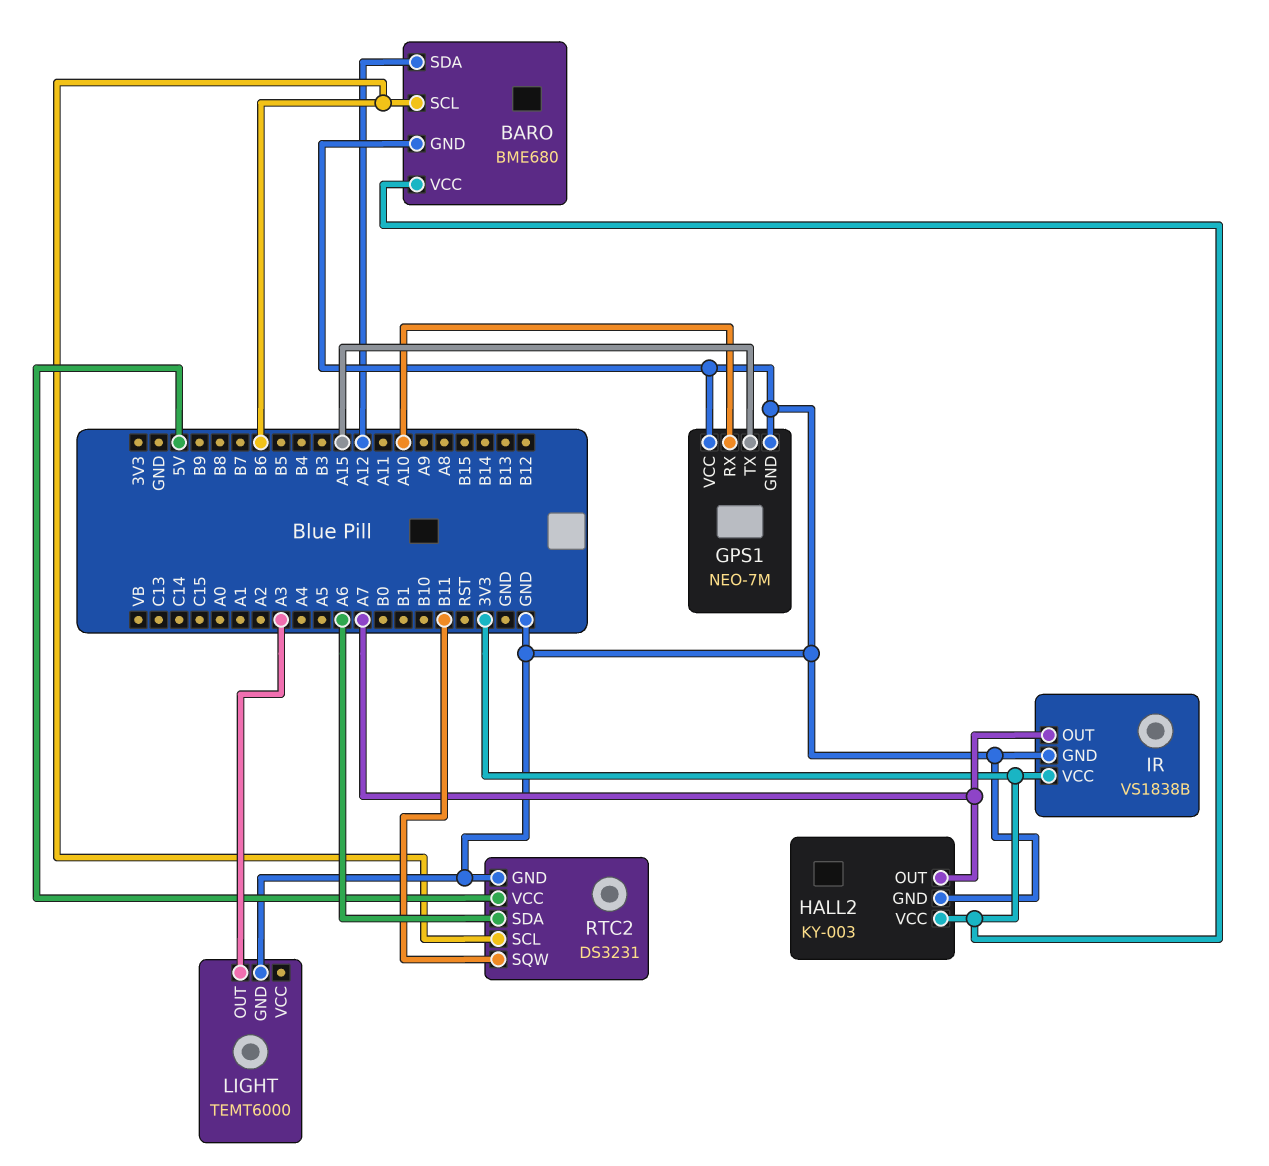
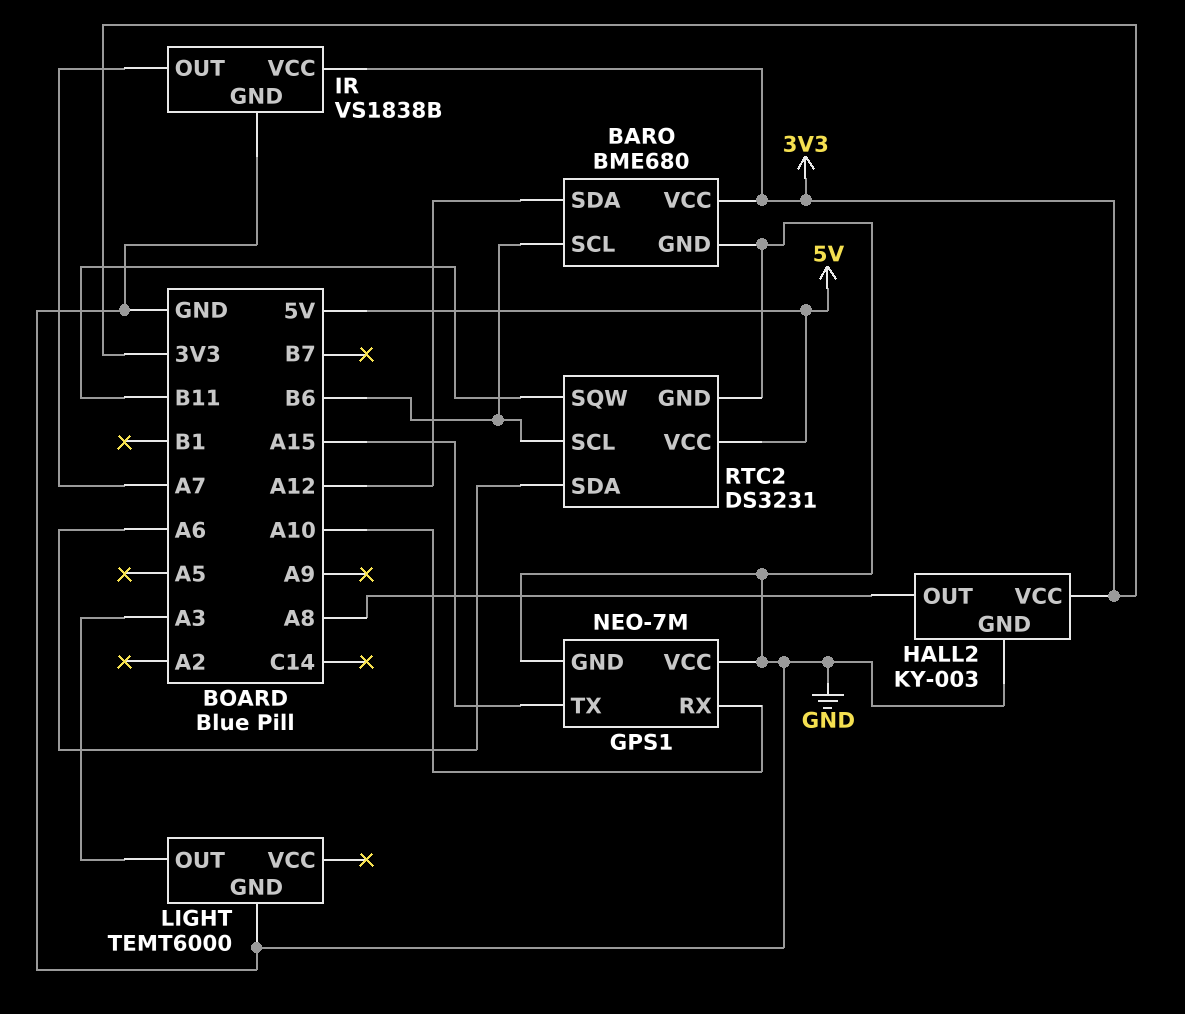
HALL2 pin OUT: A7 -> A8

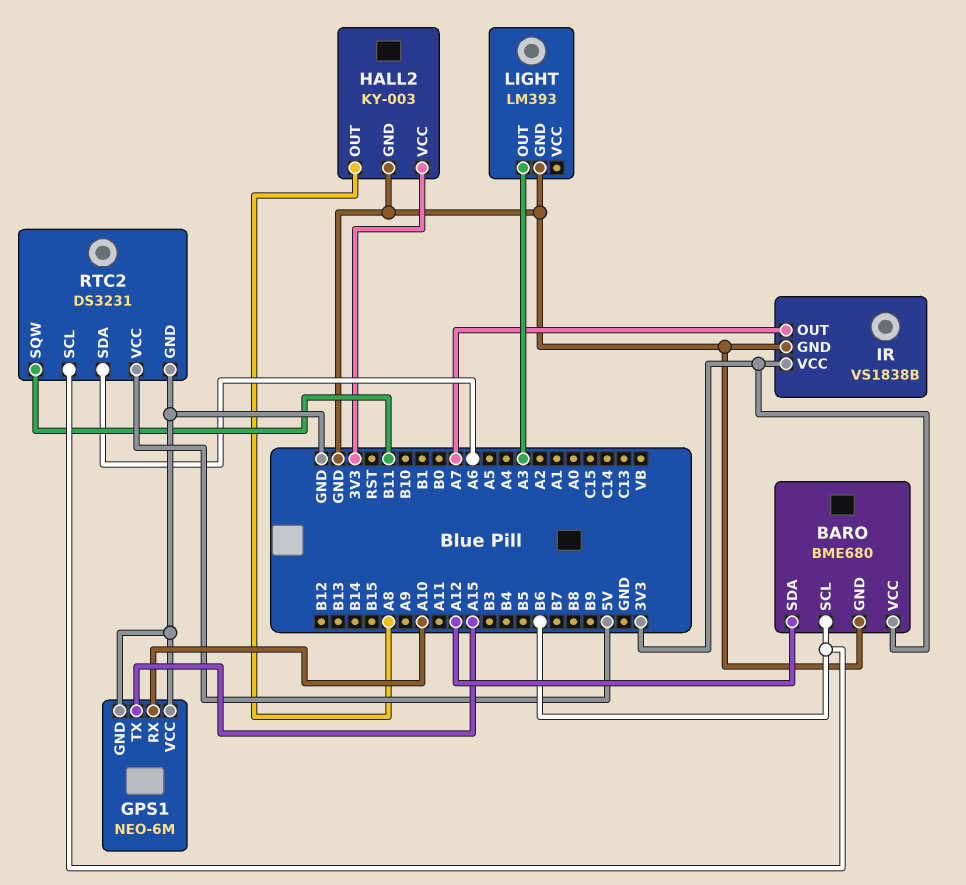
GPS1: NEO-7M -> NEO-6M
LIGHT: TEMT6000 -> LM393

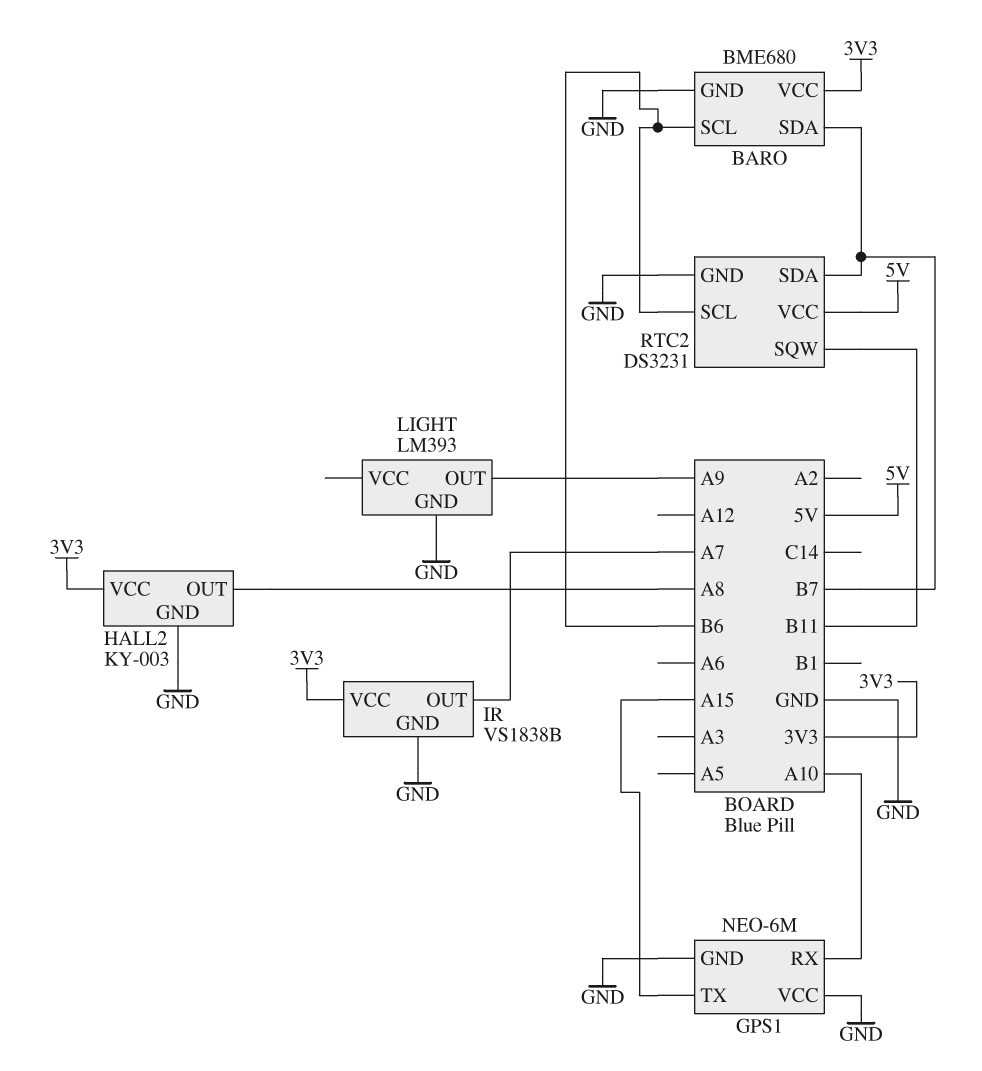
BARO pin SDA: A12 -> B7
LIGHT pin OUT: A3 -> A9
RTC2 pin SDA: A6 -> B7

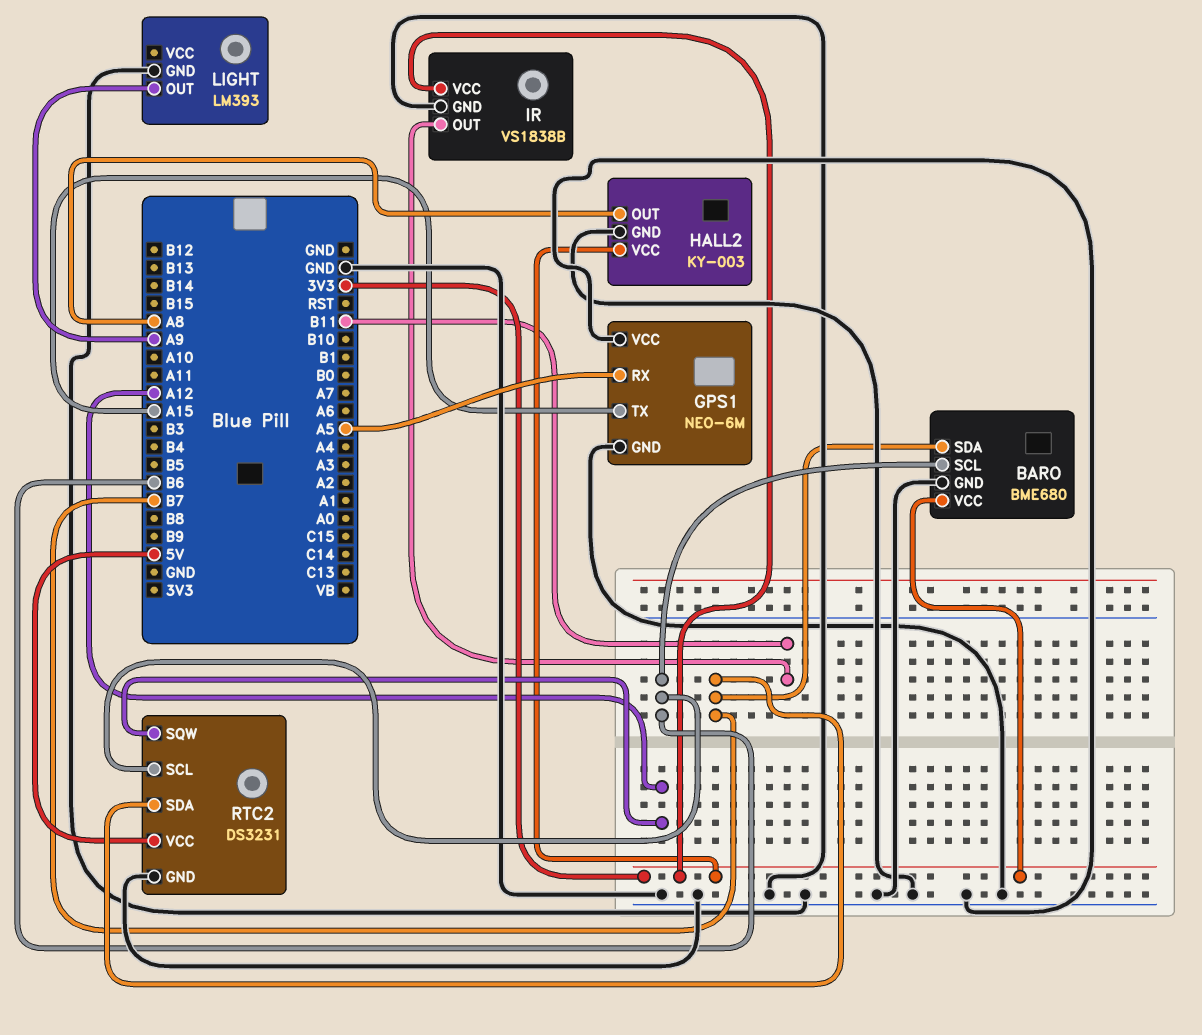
GPS1 pin RX: A10 -> A5
IR pin OUT: A7 -> B11
RTC2 pin SQW: B11 -> A12

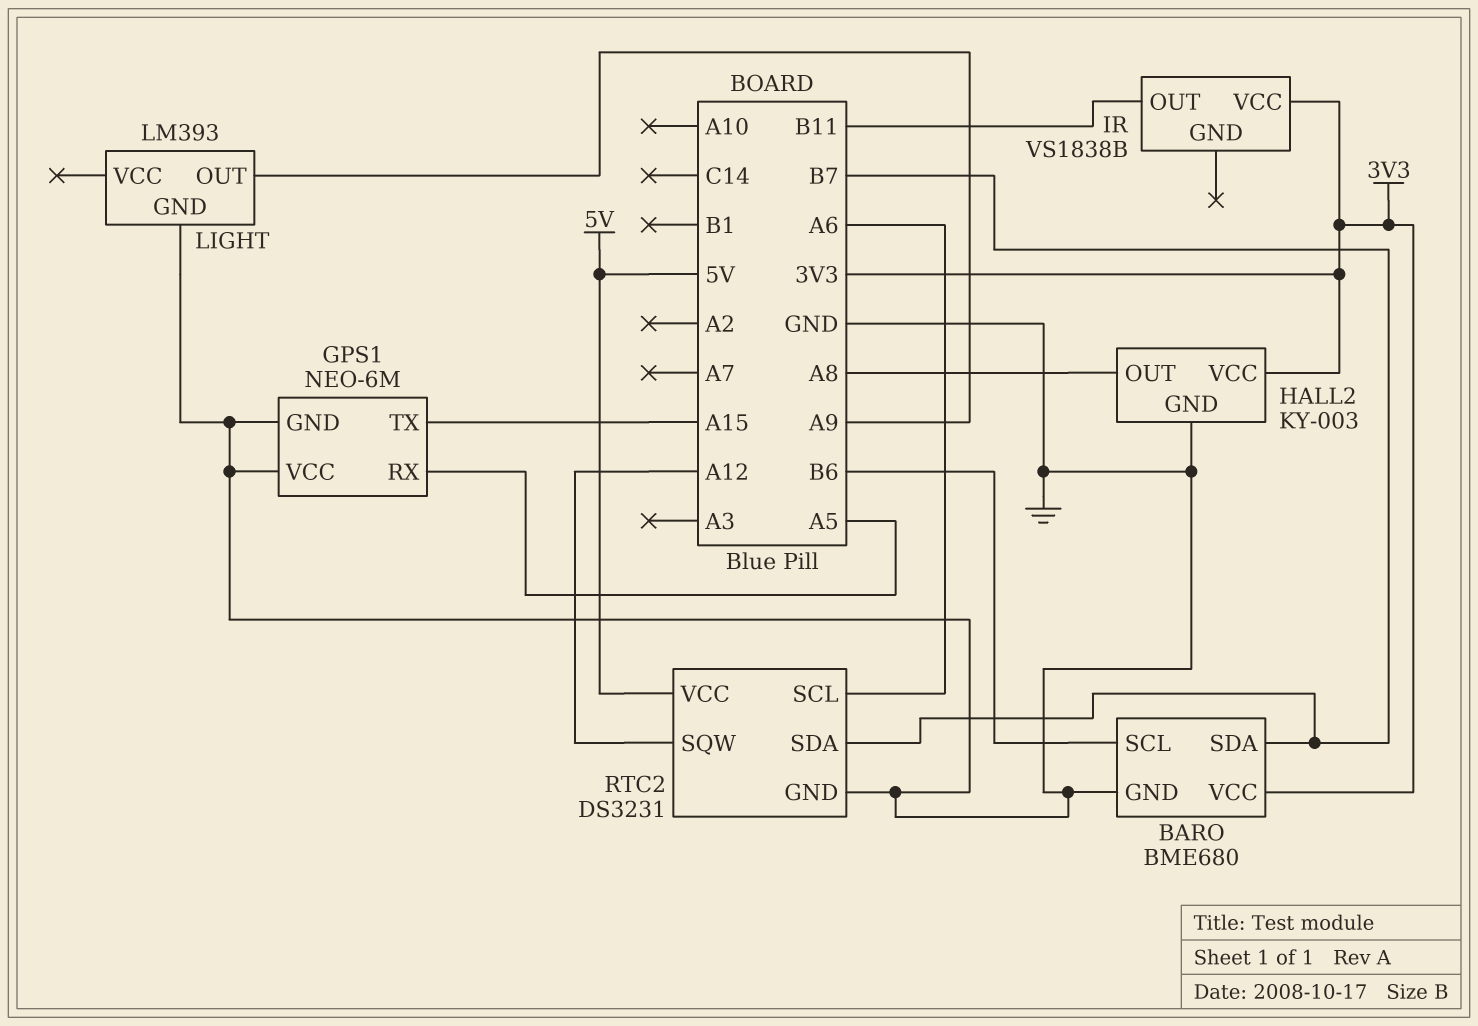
IR pin GND: GND -> none
RTC2 pin SCL: B6 -> A6

